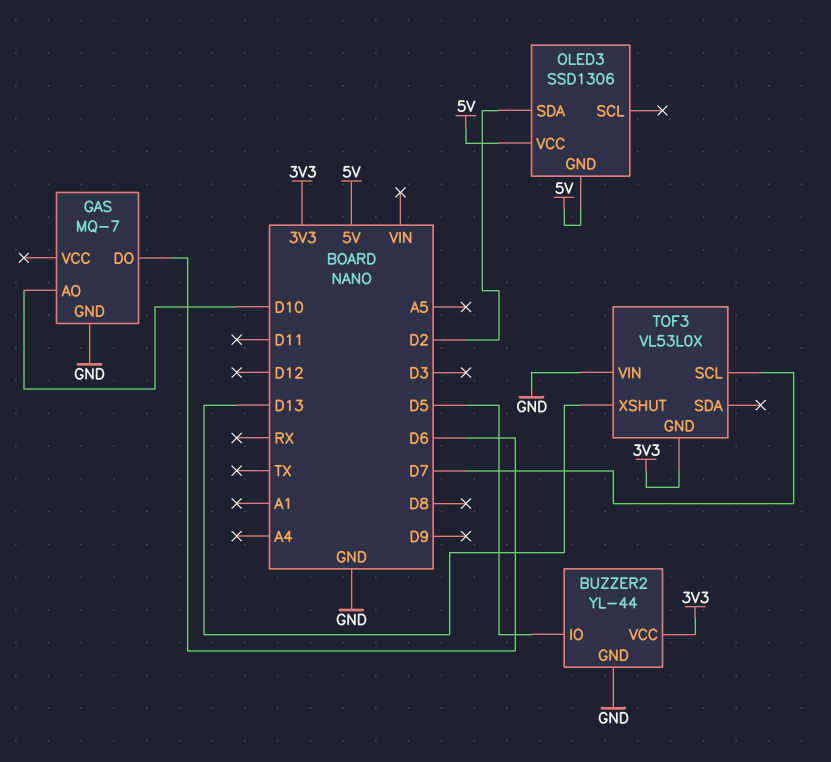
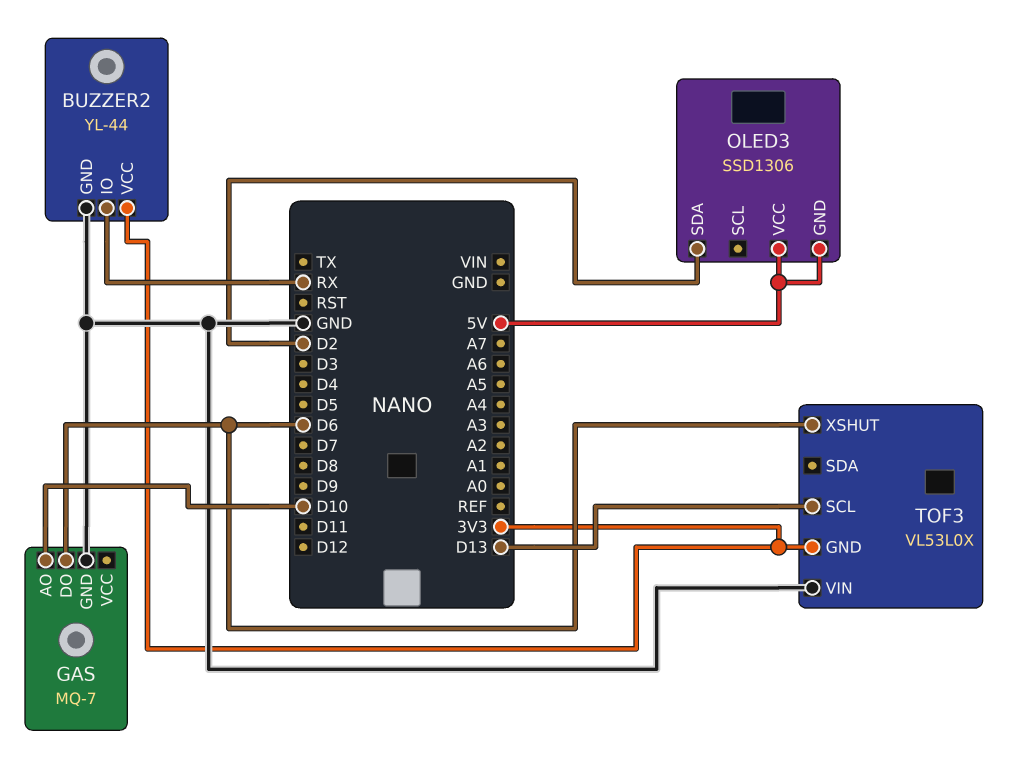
BUZZER2 pin IO: D5 -> RX
TOF3 pin SCL: D7 -> D13
TOF3 pin XSHUT: D13 -> D6

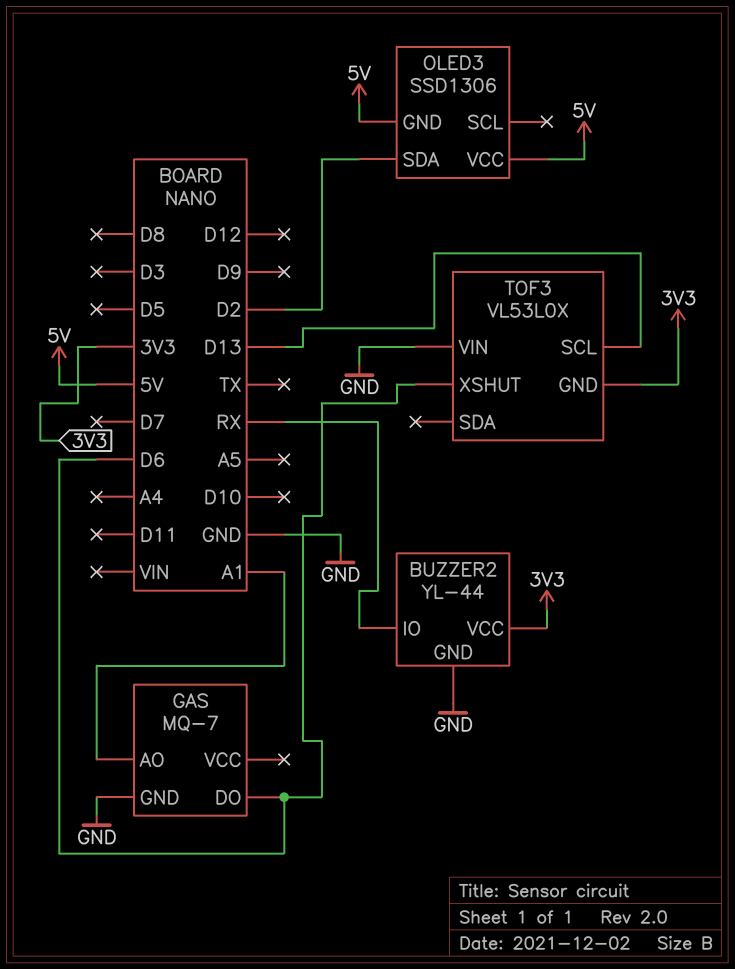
GAS pin AO: D10 -> A1

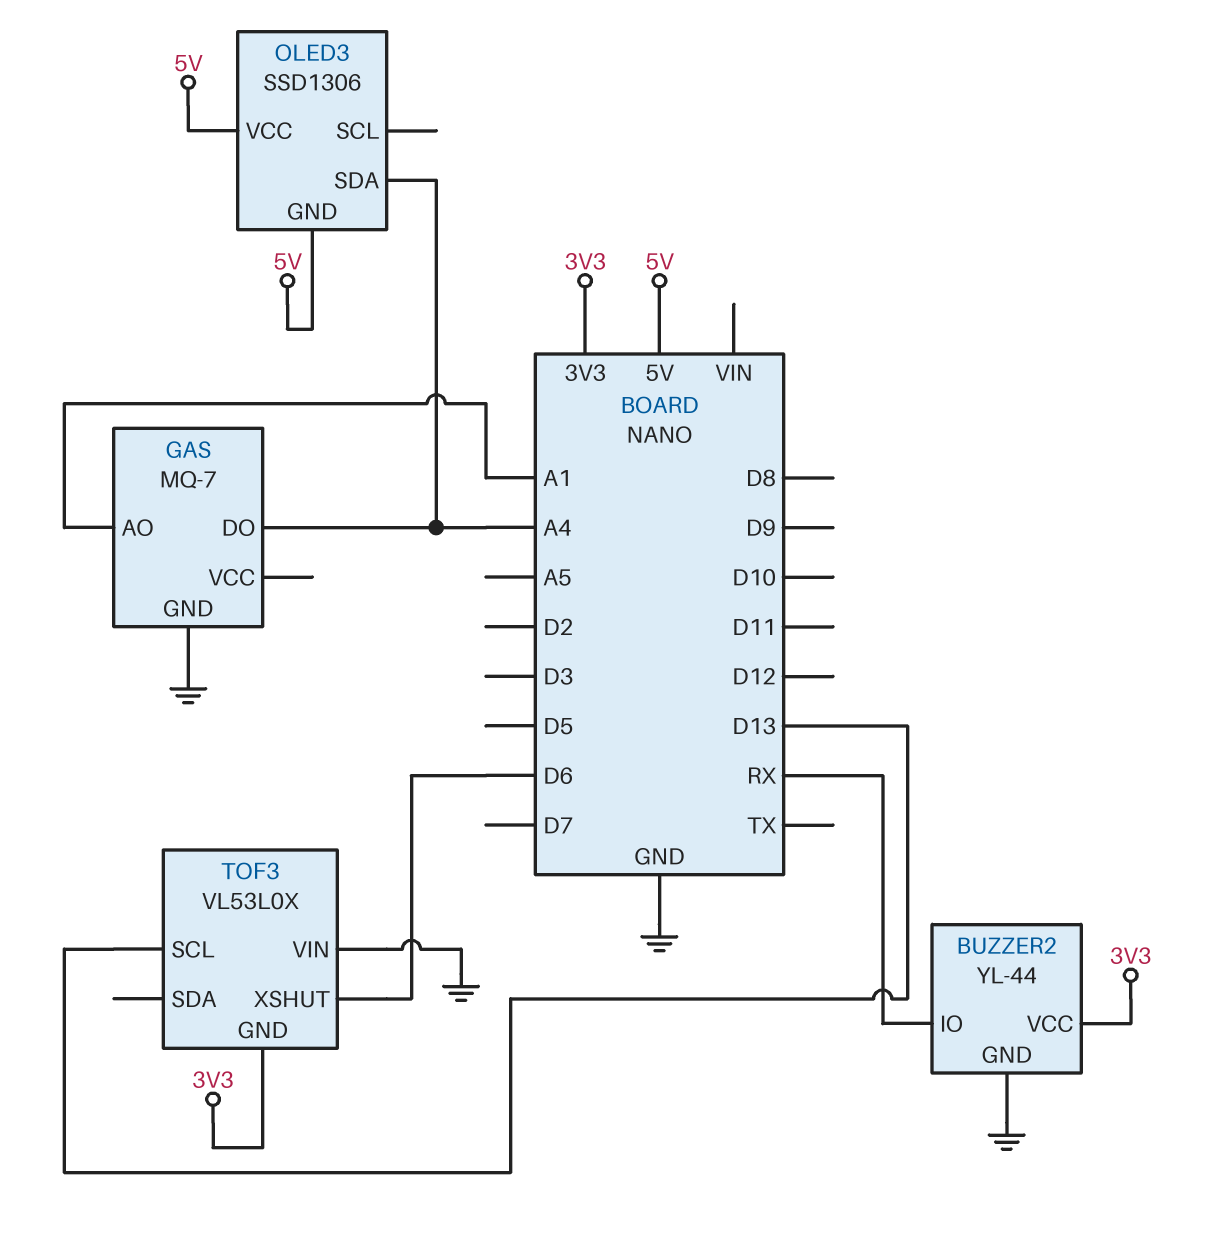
GAS pin DO: D6 -> A4
OLED3 pin SDA: D2 -> A4

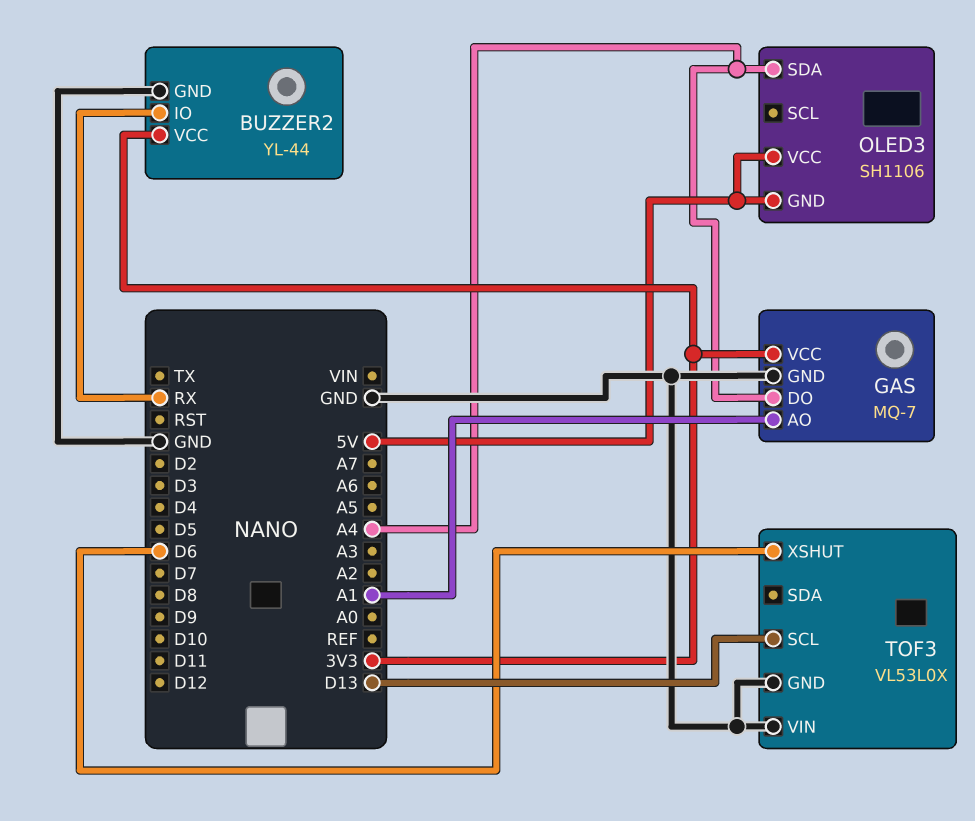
GAS pin VCC: none -> 3V3
OLED3: SSD1306 -> SH1106
TOF3 pin GND: 3V3 -> GND

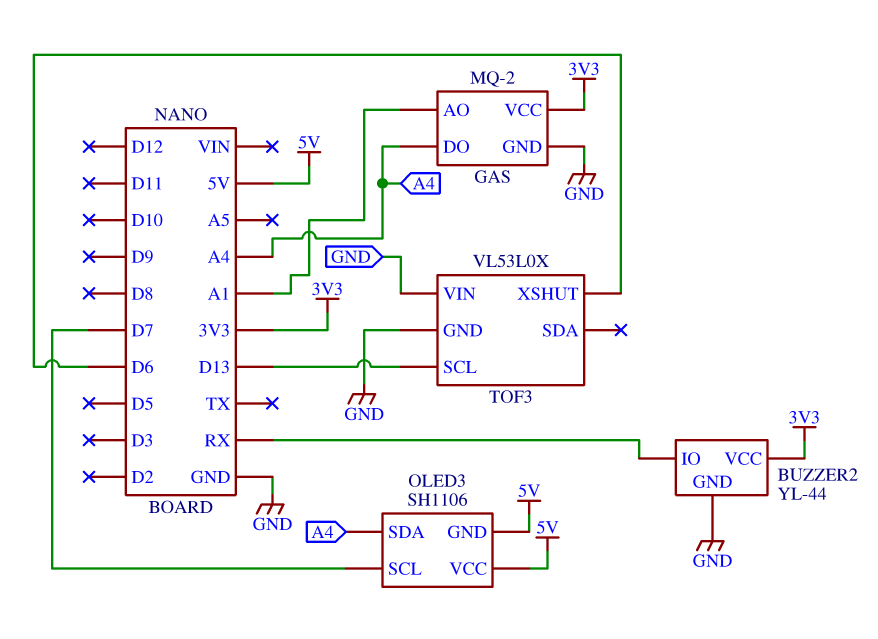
GAS: MQ-7 -> MQ-2
OLED3 pin SCL: none -> D7

